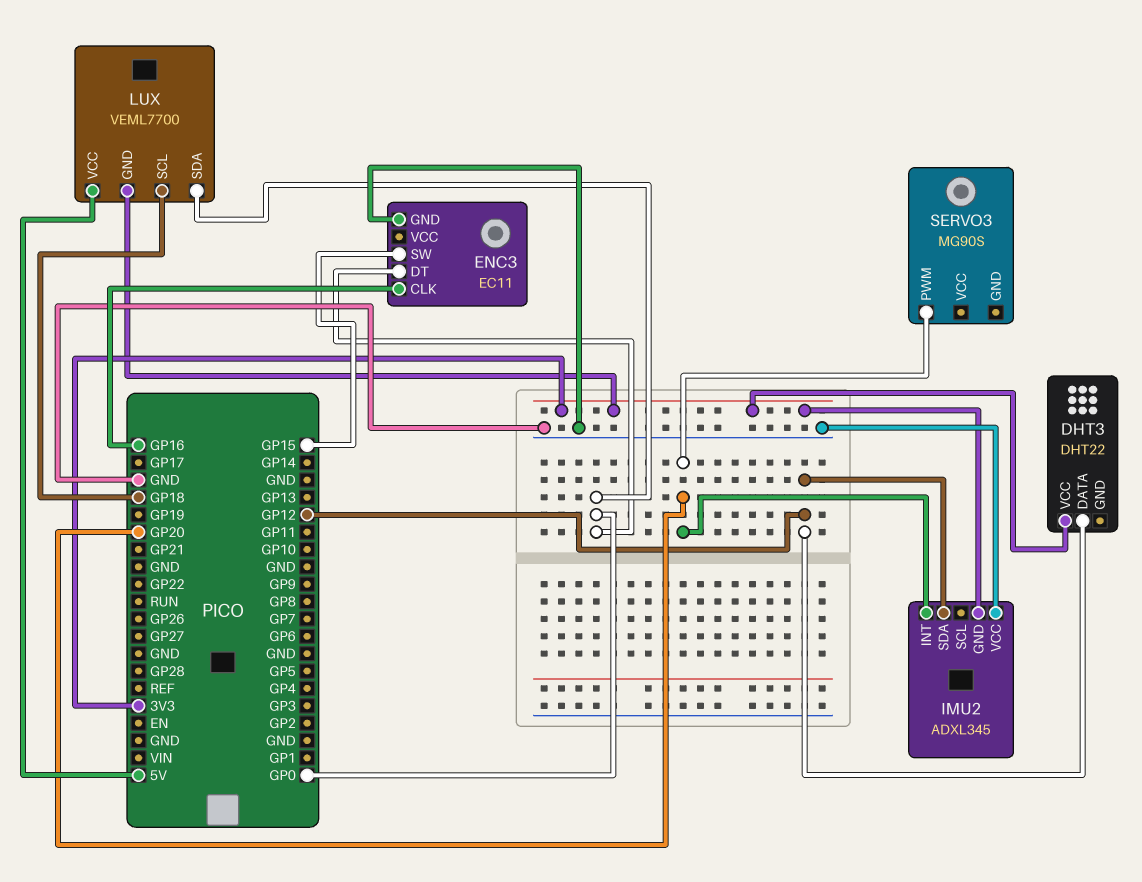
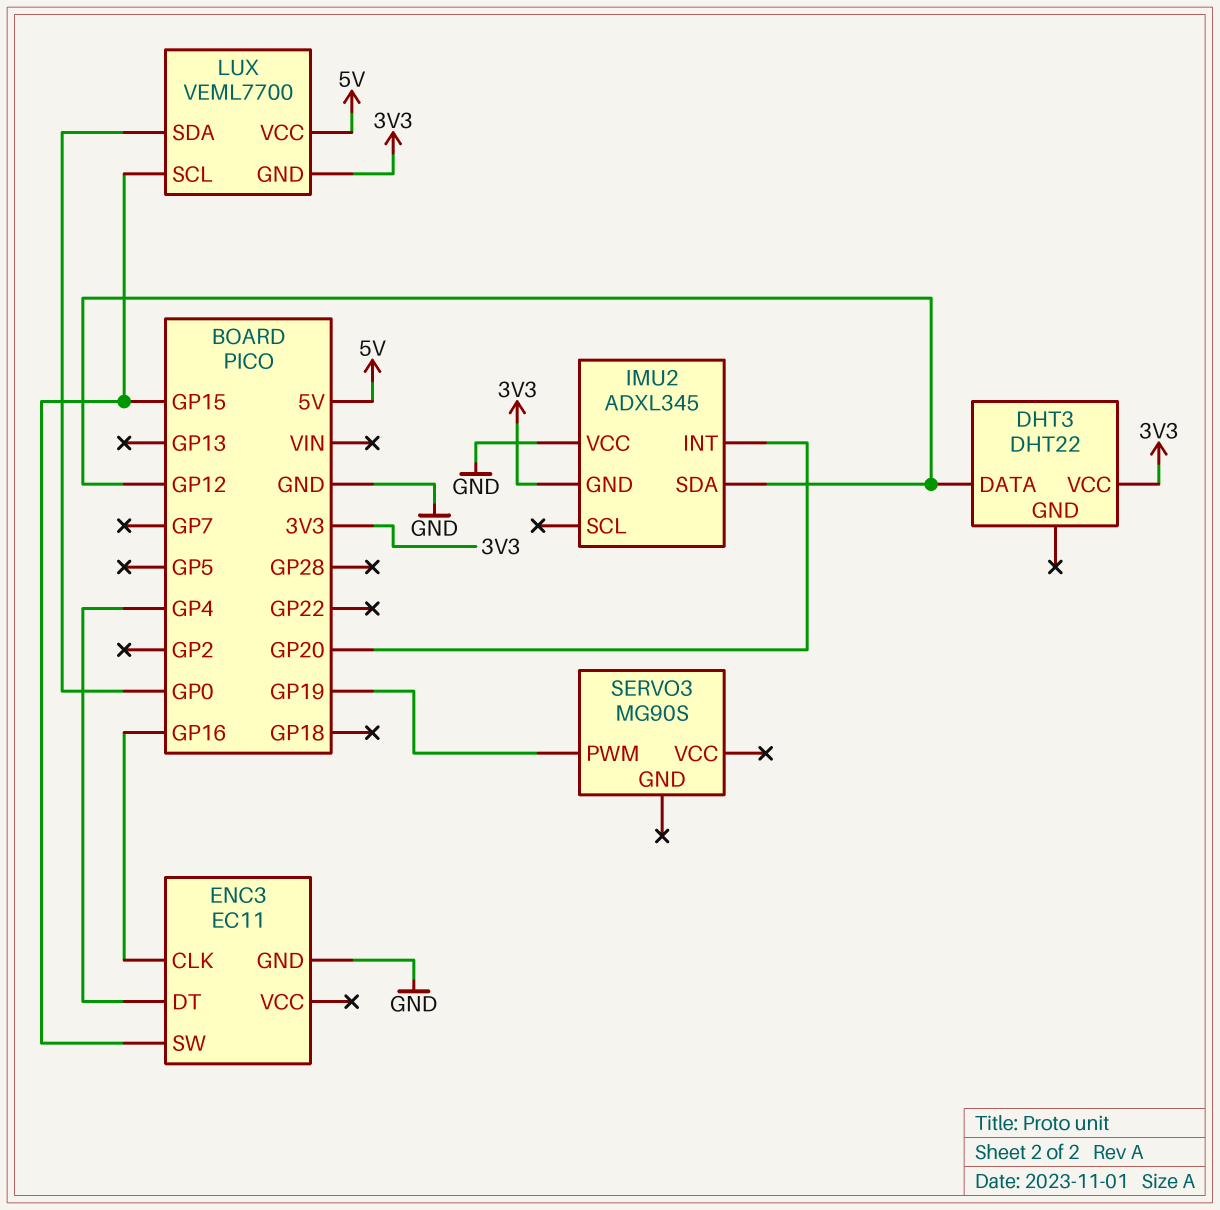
ENC3 pin DT: GP0 -> GP4
LUX pin SCL: GP18 -> GP15
SERVO3 pin PWM: GP20 -> GP19

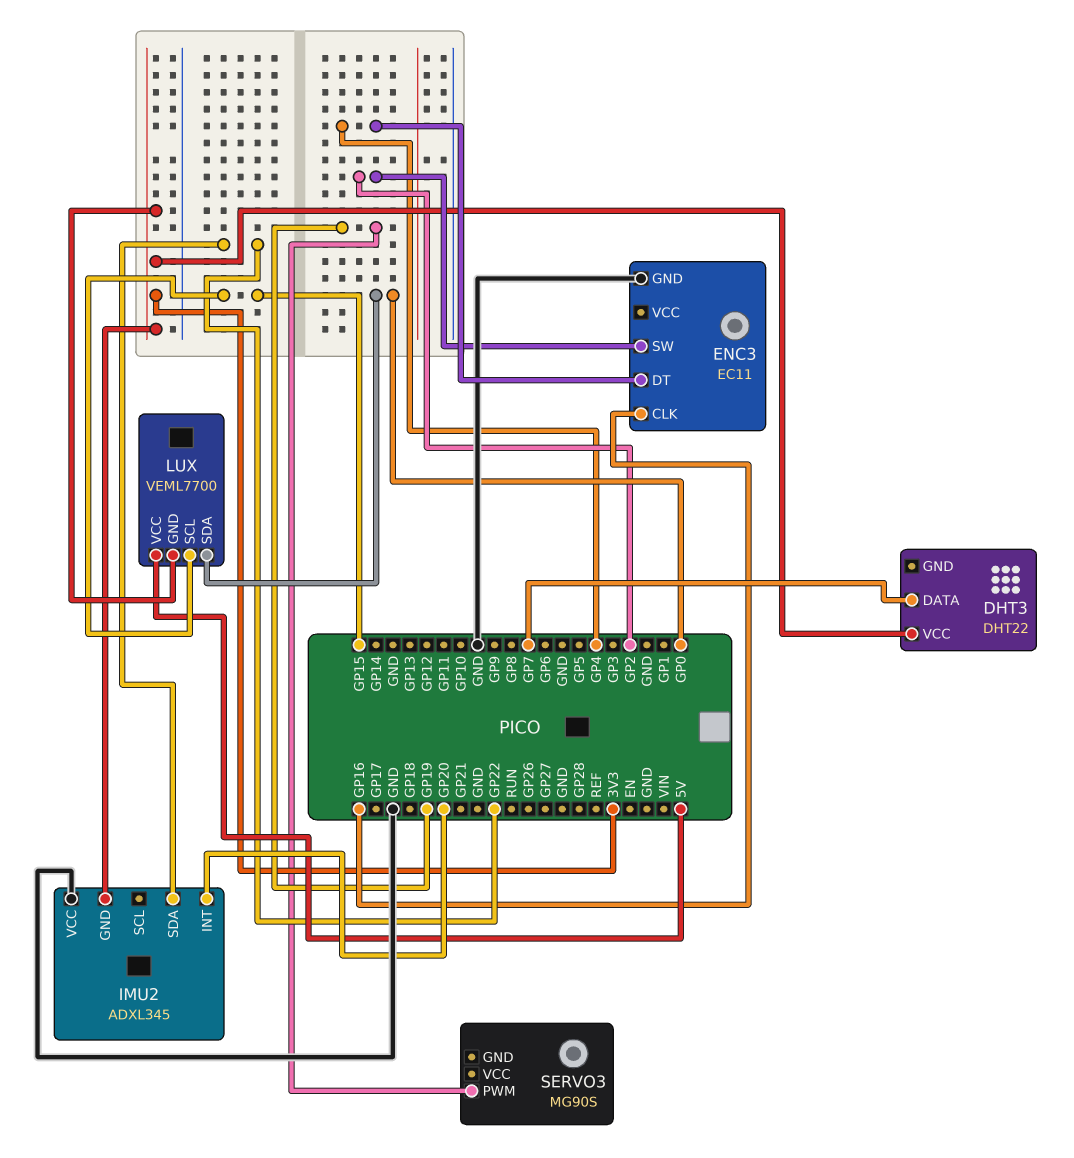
DHT3 pin DATA: GP12 -> GP7
ENC3 pin SW: GP15 -> GP2
IMU2 pin SDA: GP12 -> GP22

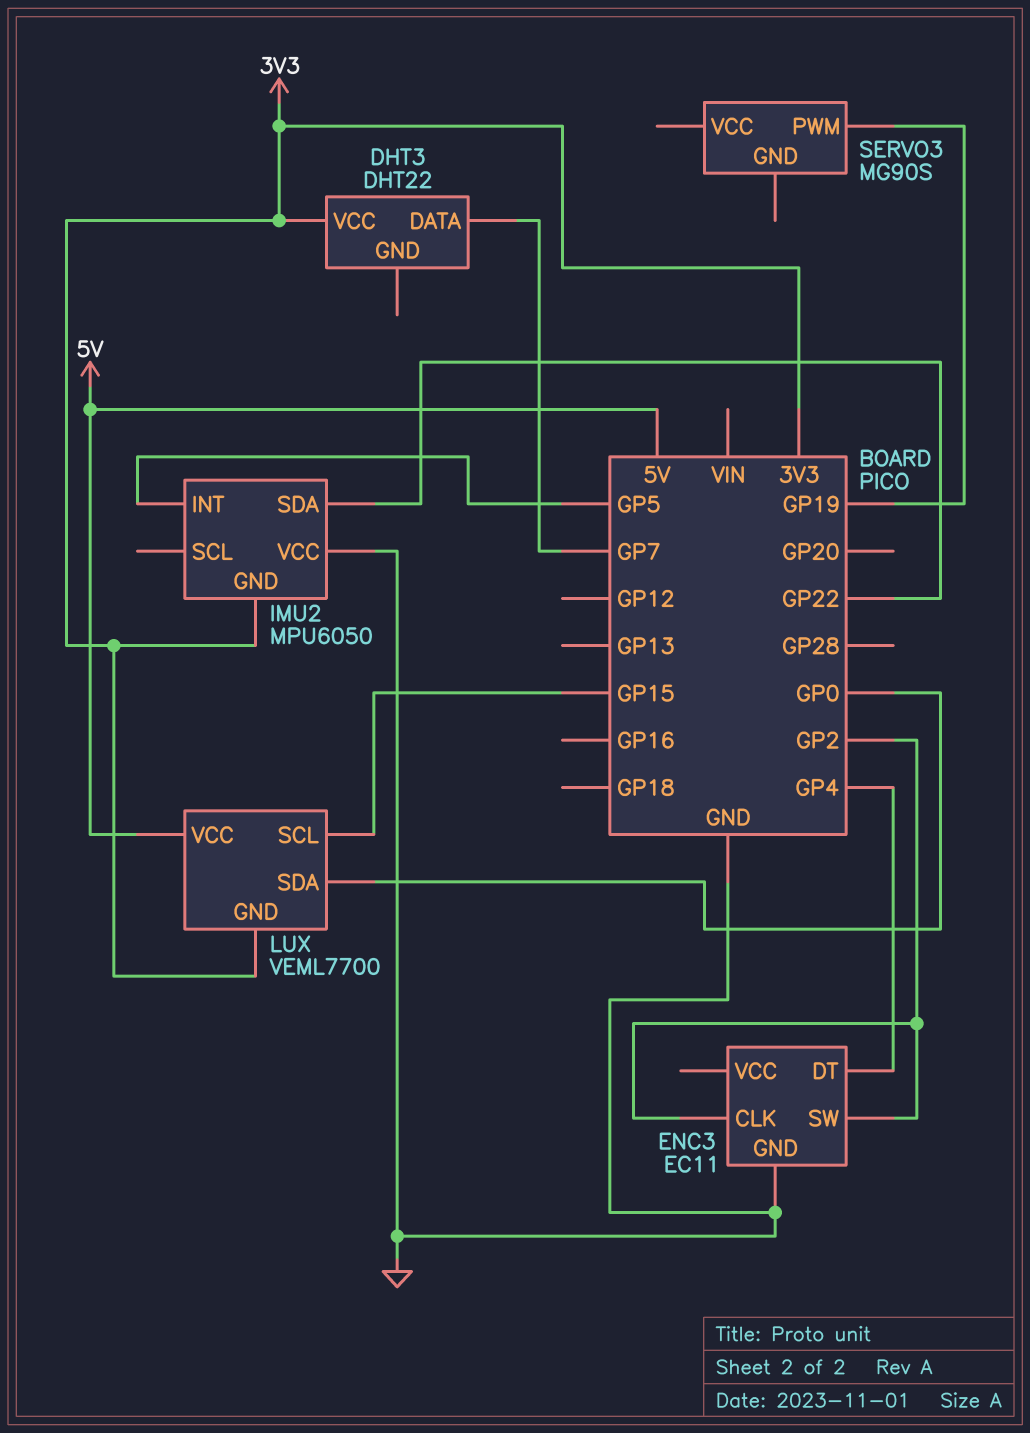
ENC3 pin CLK: GP16 -> GP2
IMU2: ADXL345 -> MPU6050
IMU2 pin INT: GP20 -> GP5

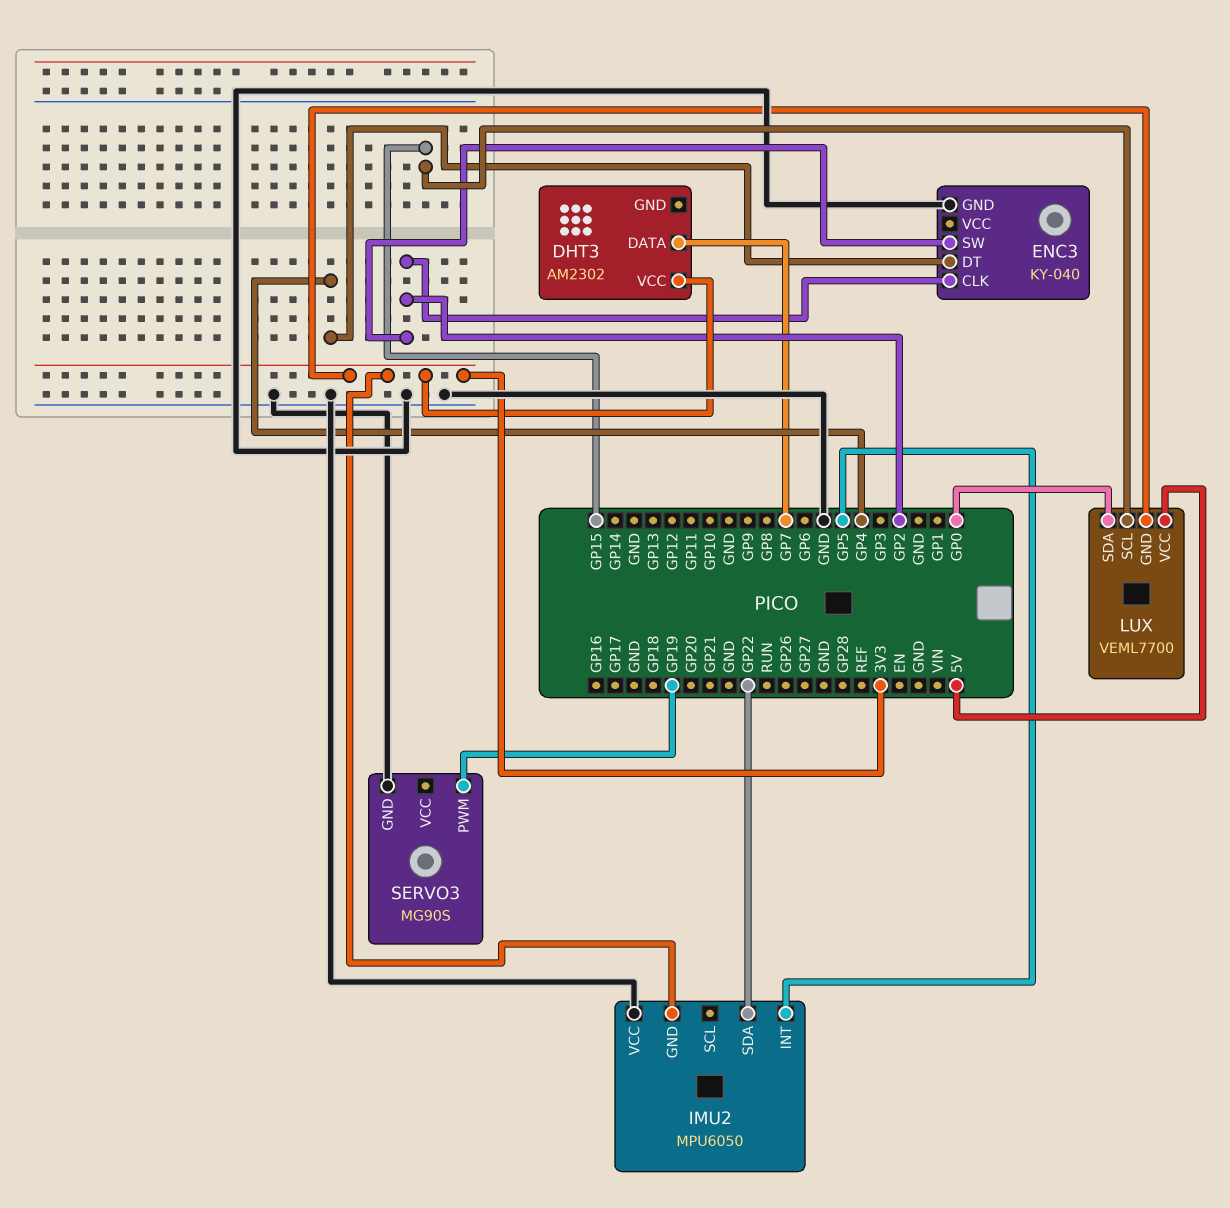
DHT3: DHT22 -> AM2302
ENC3: EC11 -> KY-040
SERVO3 pin GND: none -> GND

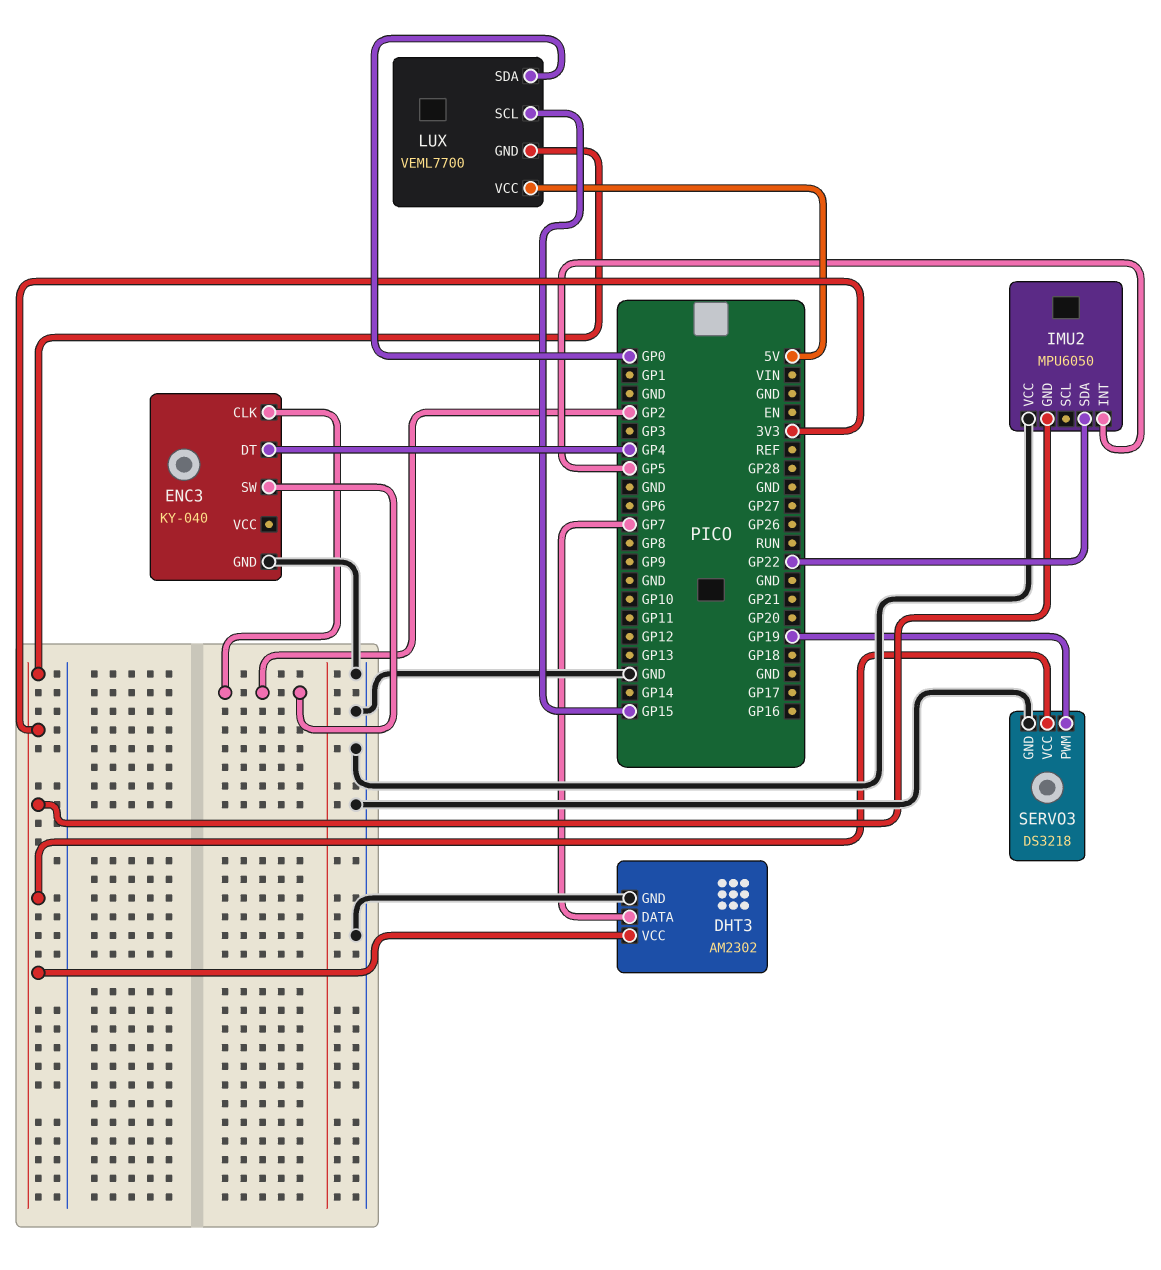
DHT3 pin GND: none -> GND
SERVO3: MG90S -> DS3218
SERVO3 pin VCC: none -> 3V3

